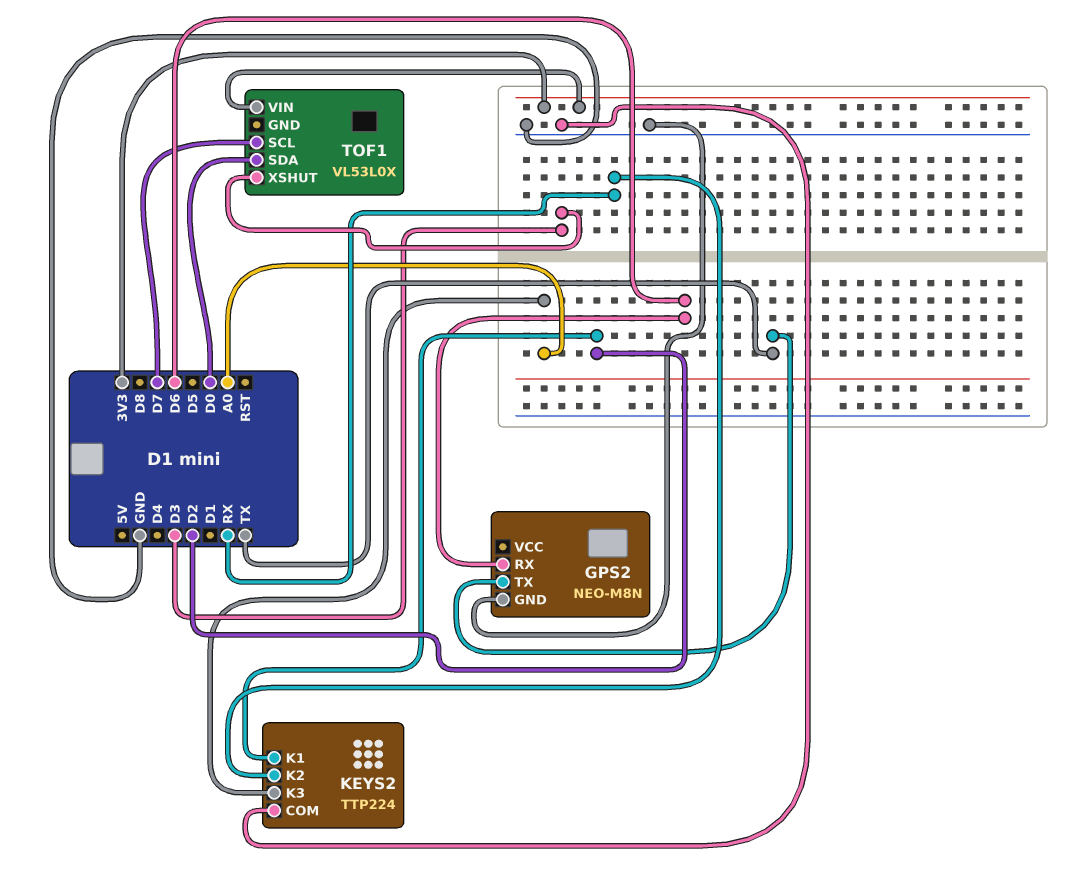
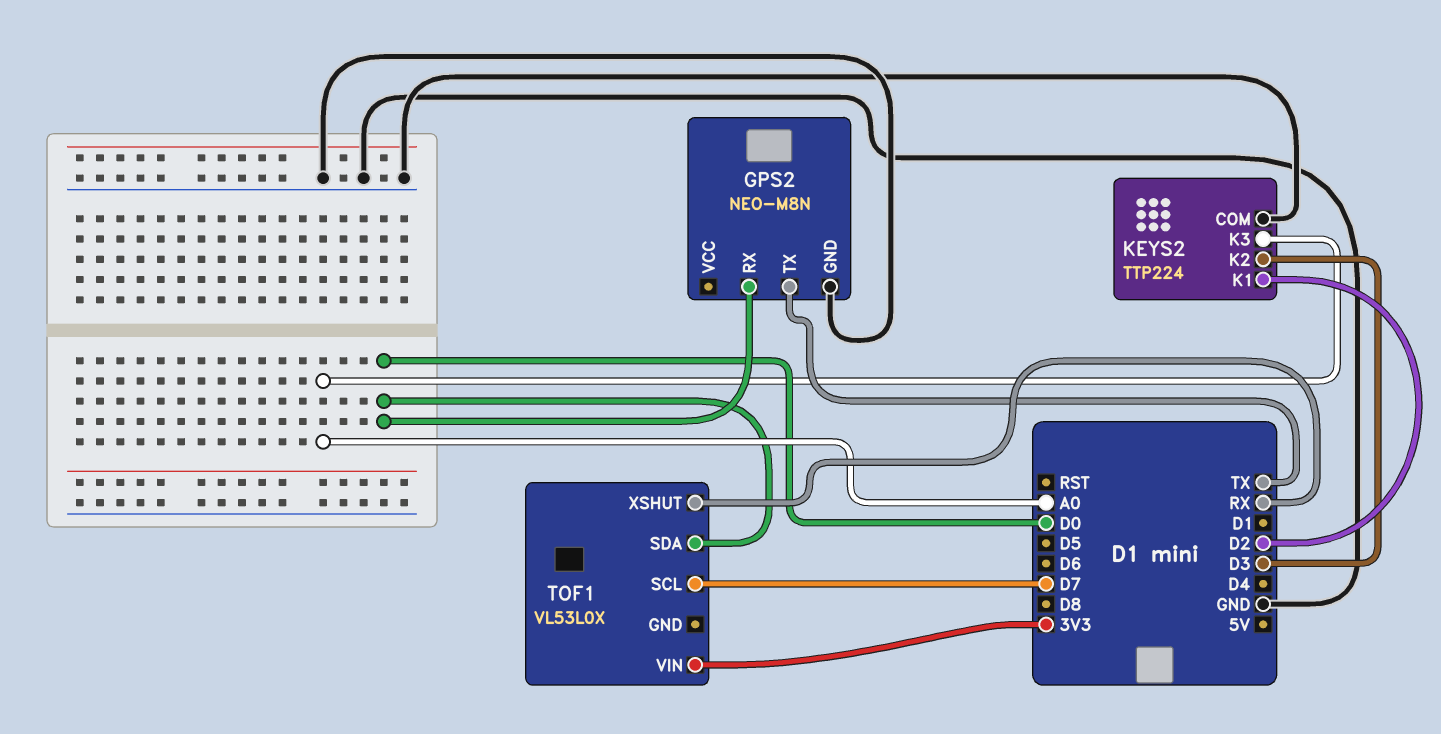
GPS2 pin RX: D6 -> D0
KEYS2 pin K2: RX -> D3
TOF1 pin XSHUT: D3 -> RX

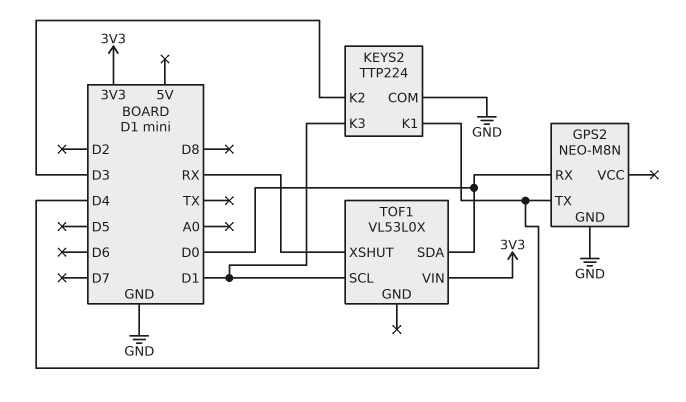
GPS2 pin TX: TX -> D4
KEYS2 pin K1: D2 -> D4
KEYS2 pin K3: A0 -> D1
TOF1 pin SCL: D7 -> D1

